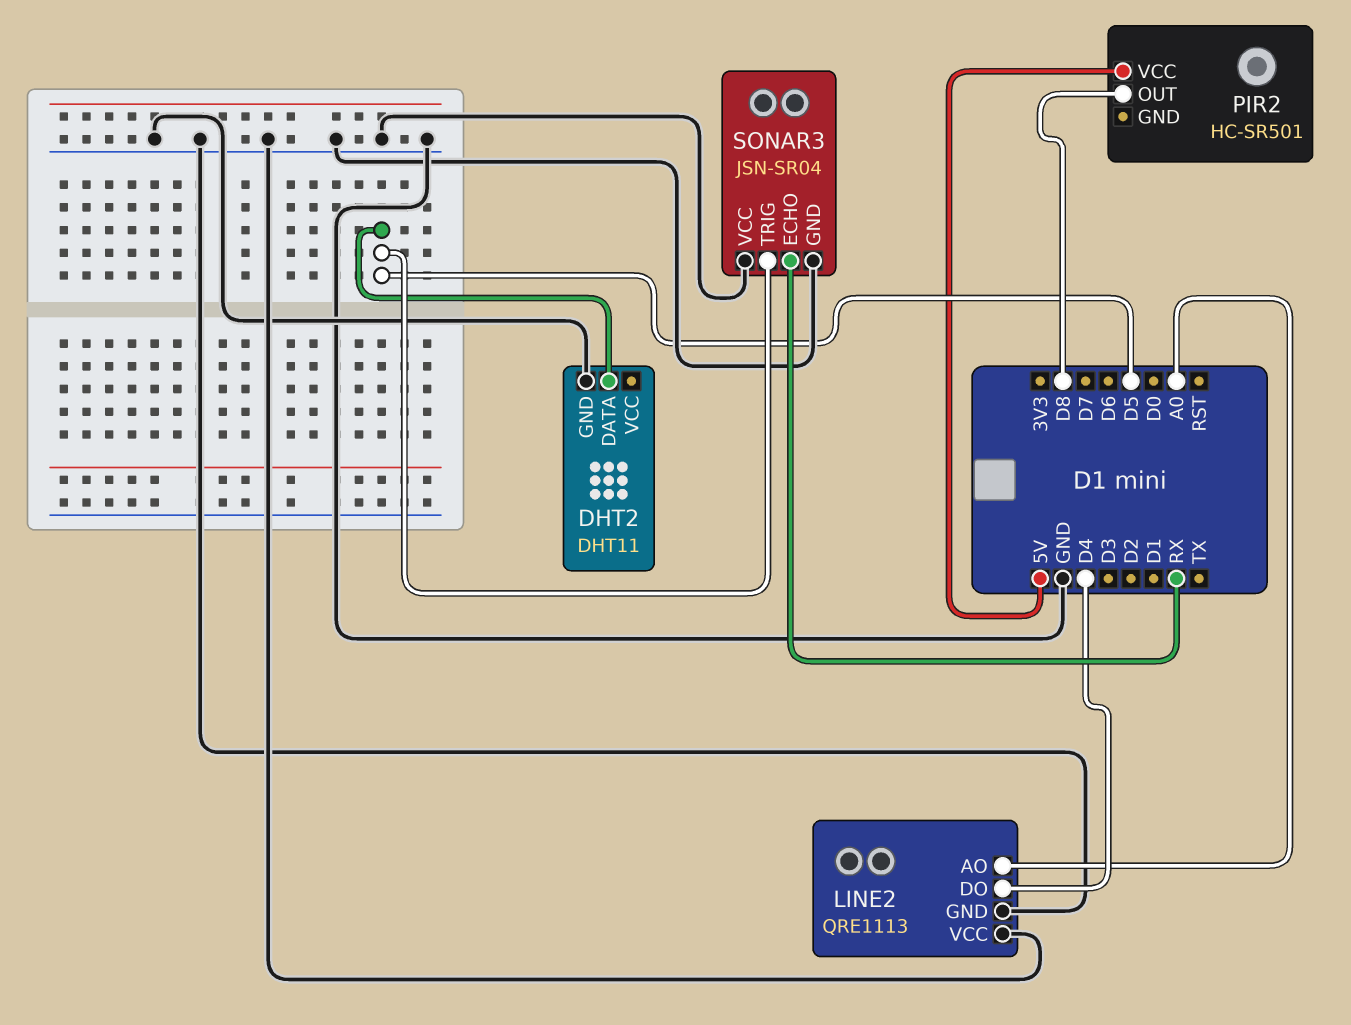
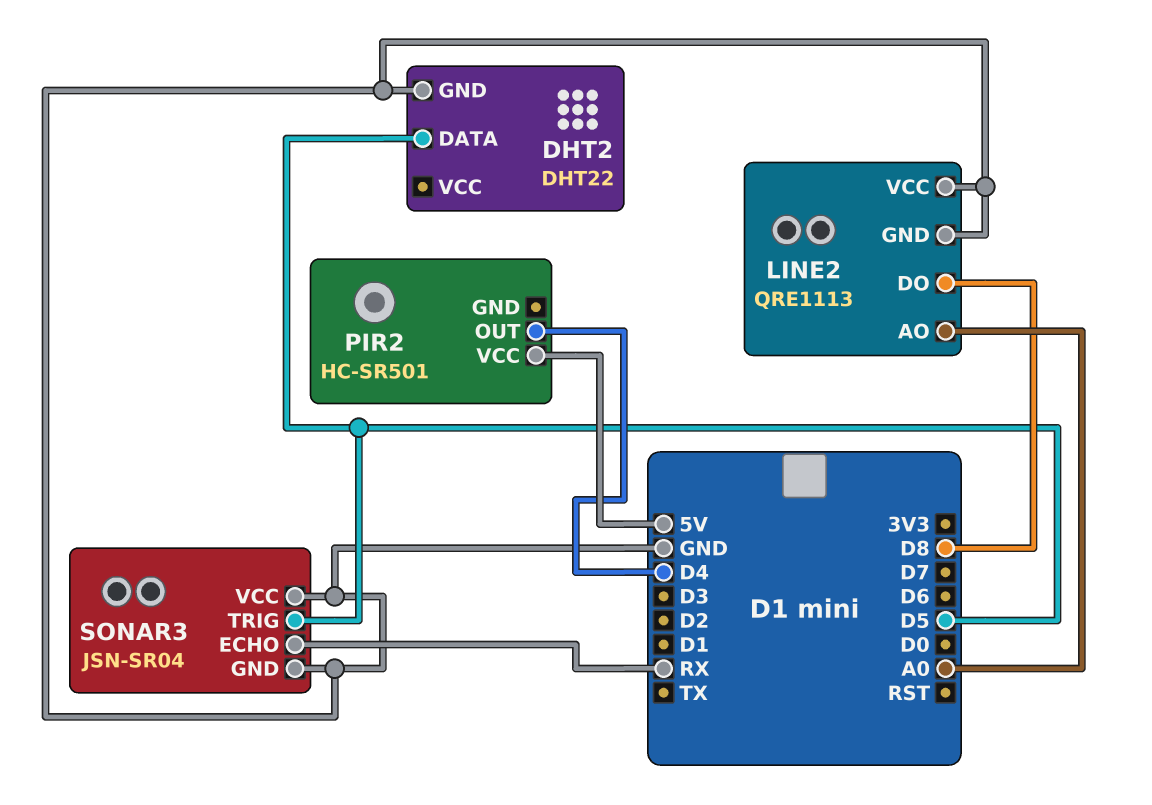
DHT2: DHT11 -> DHT22
LINE2 pin DO: D4 -> D8
PIR2 pin OUT: D8 -> D4

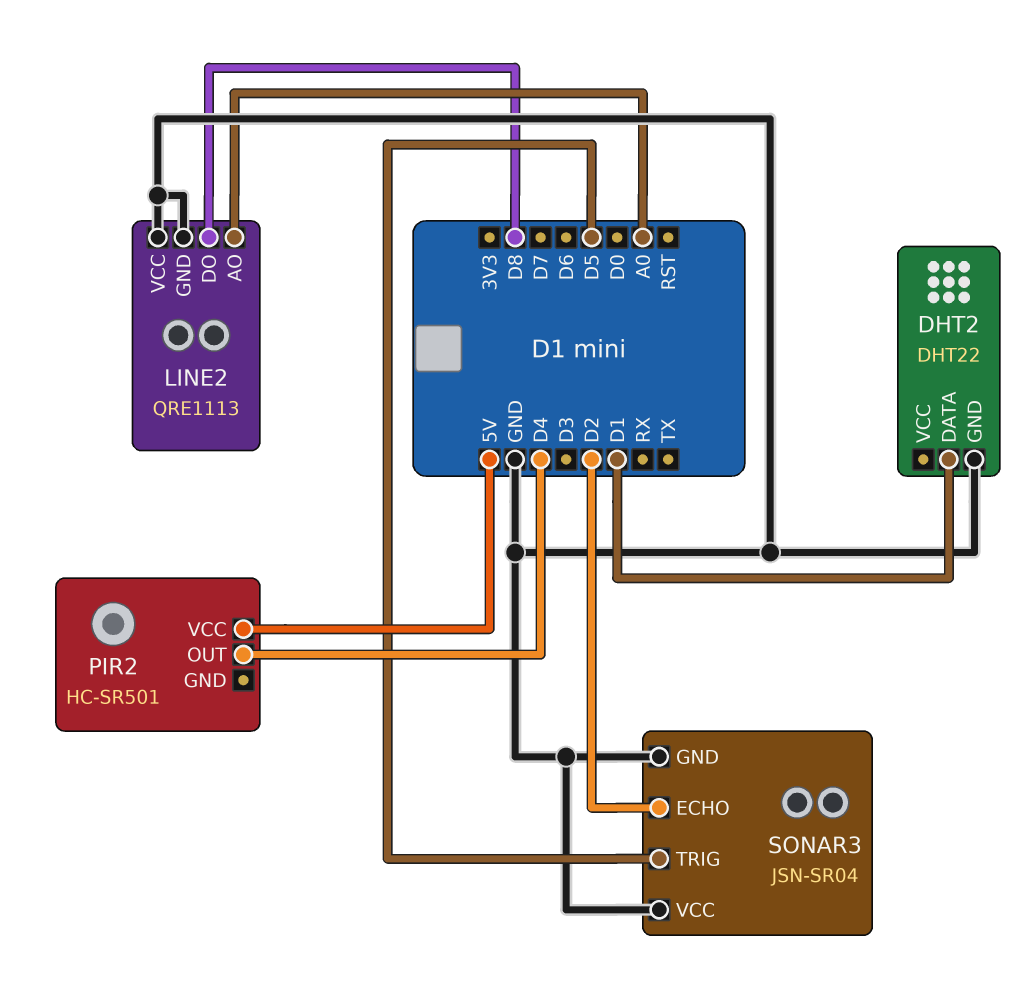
DHT2 pin DATA: D5 -> D1
SONAR3 pin ECHO: RX -> D2

